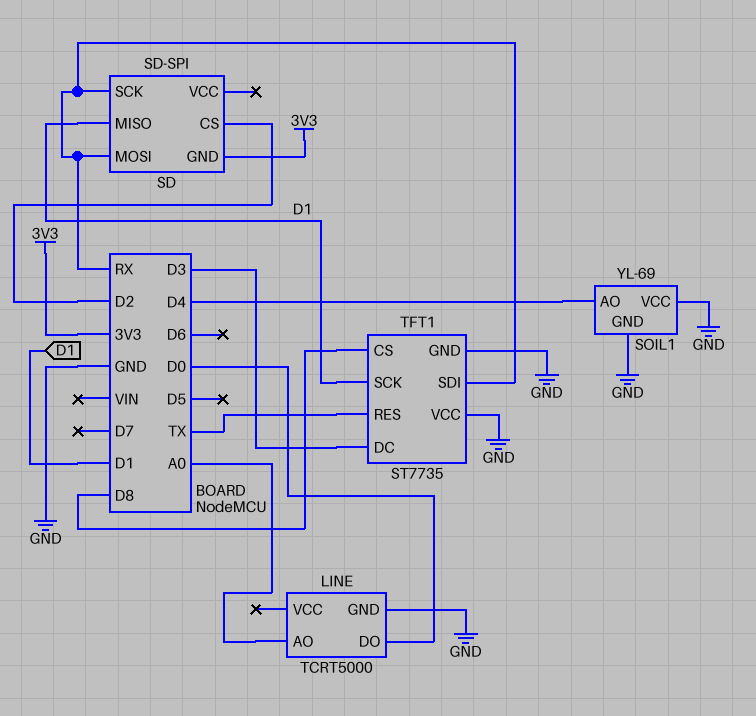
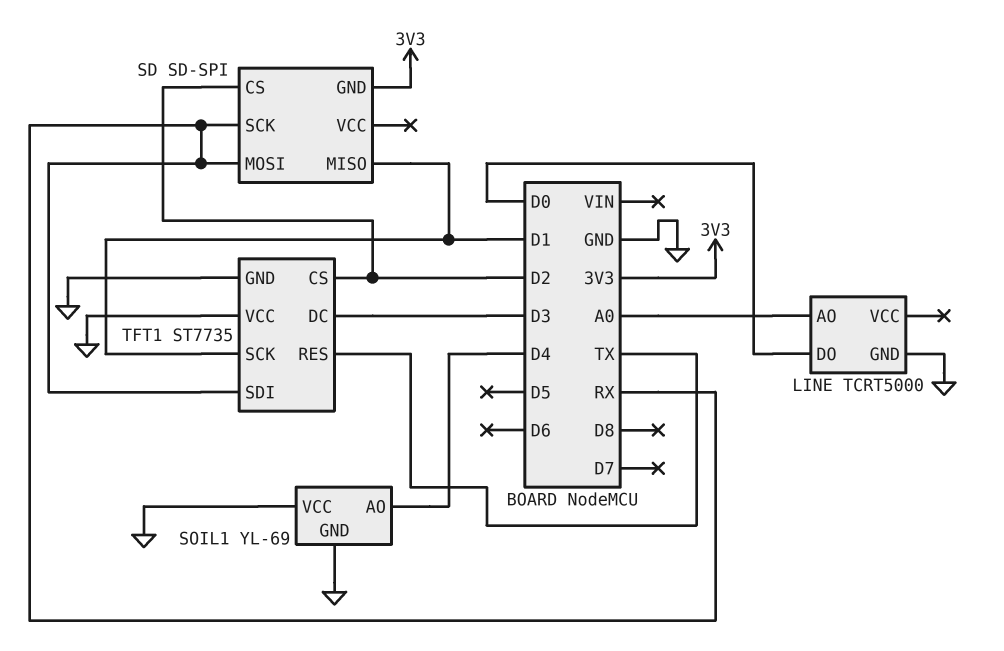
TFT1 pin CS: D8 -> D2

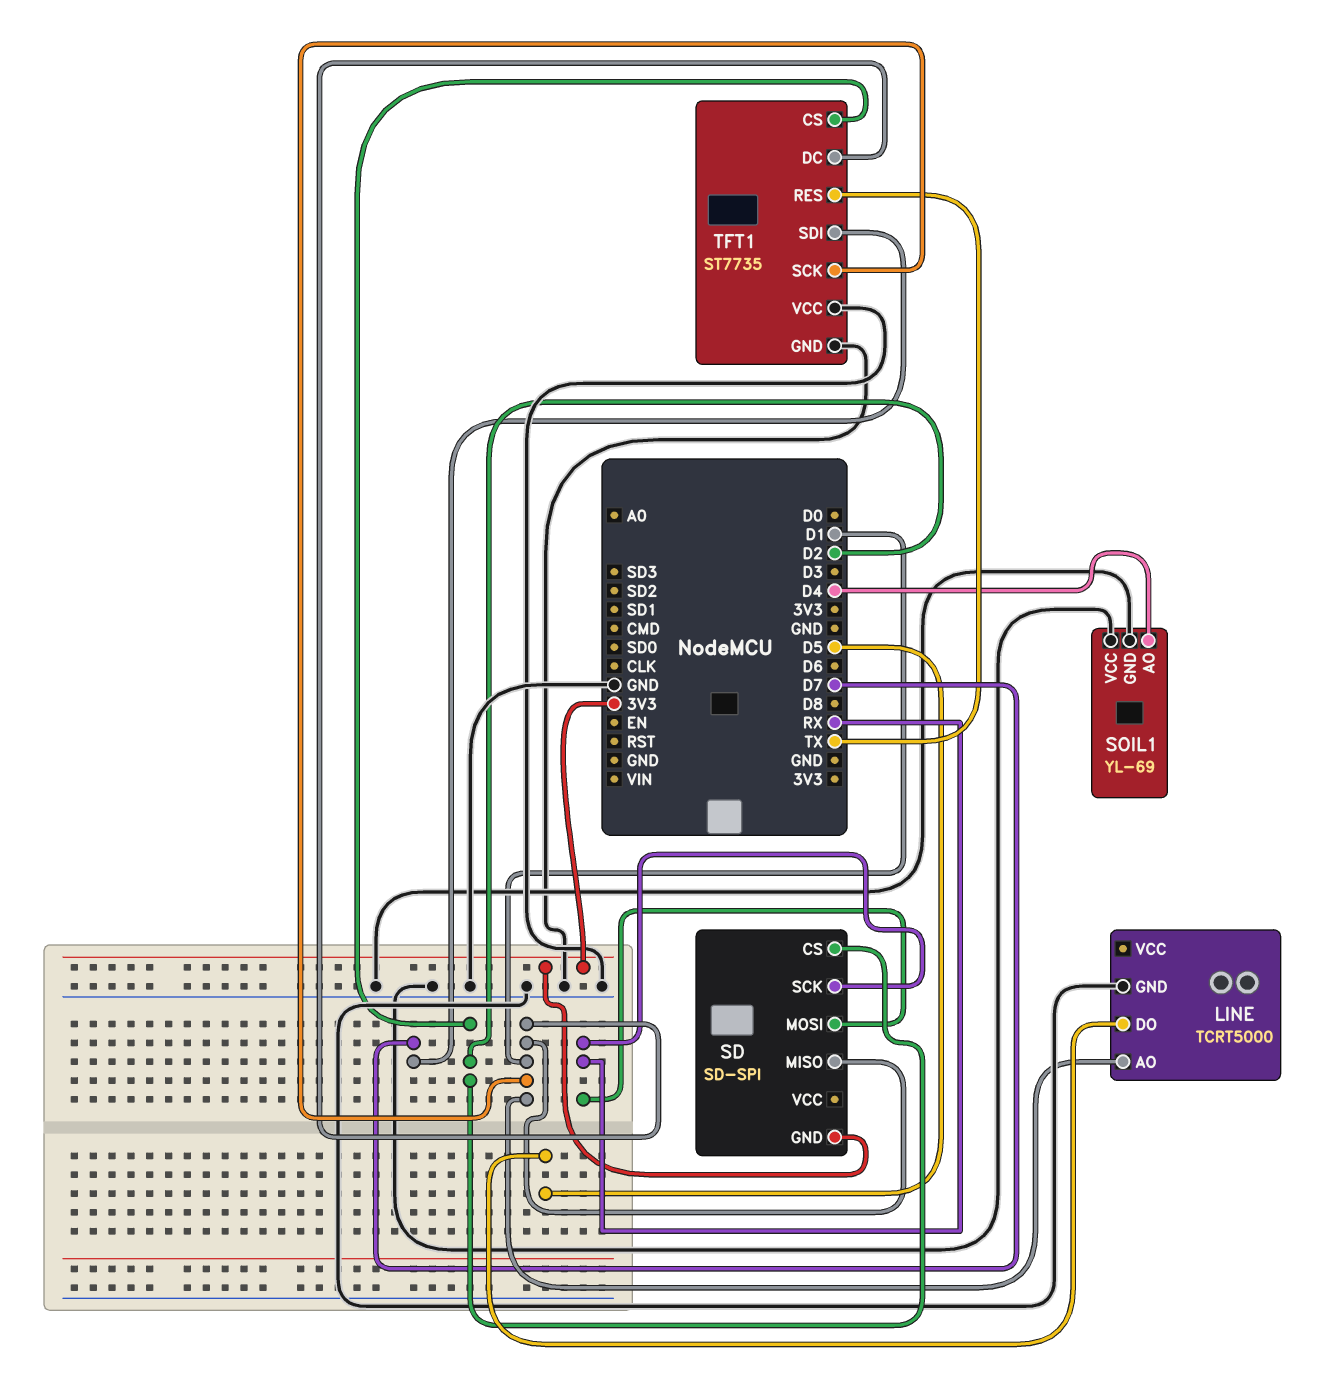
LINE pin AO: A0 -> D1
LINE pin DO: D0 -> D5
TFT1 pin DC: D3 -> D1
TFT1 pin SDI: RX -> D7

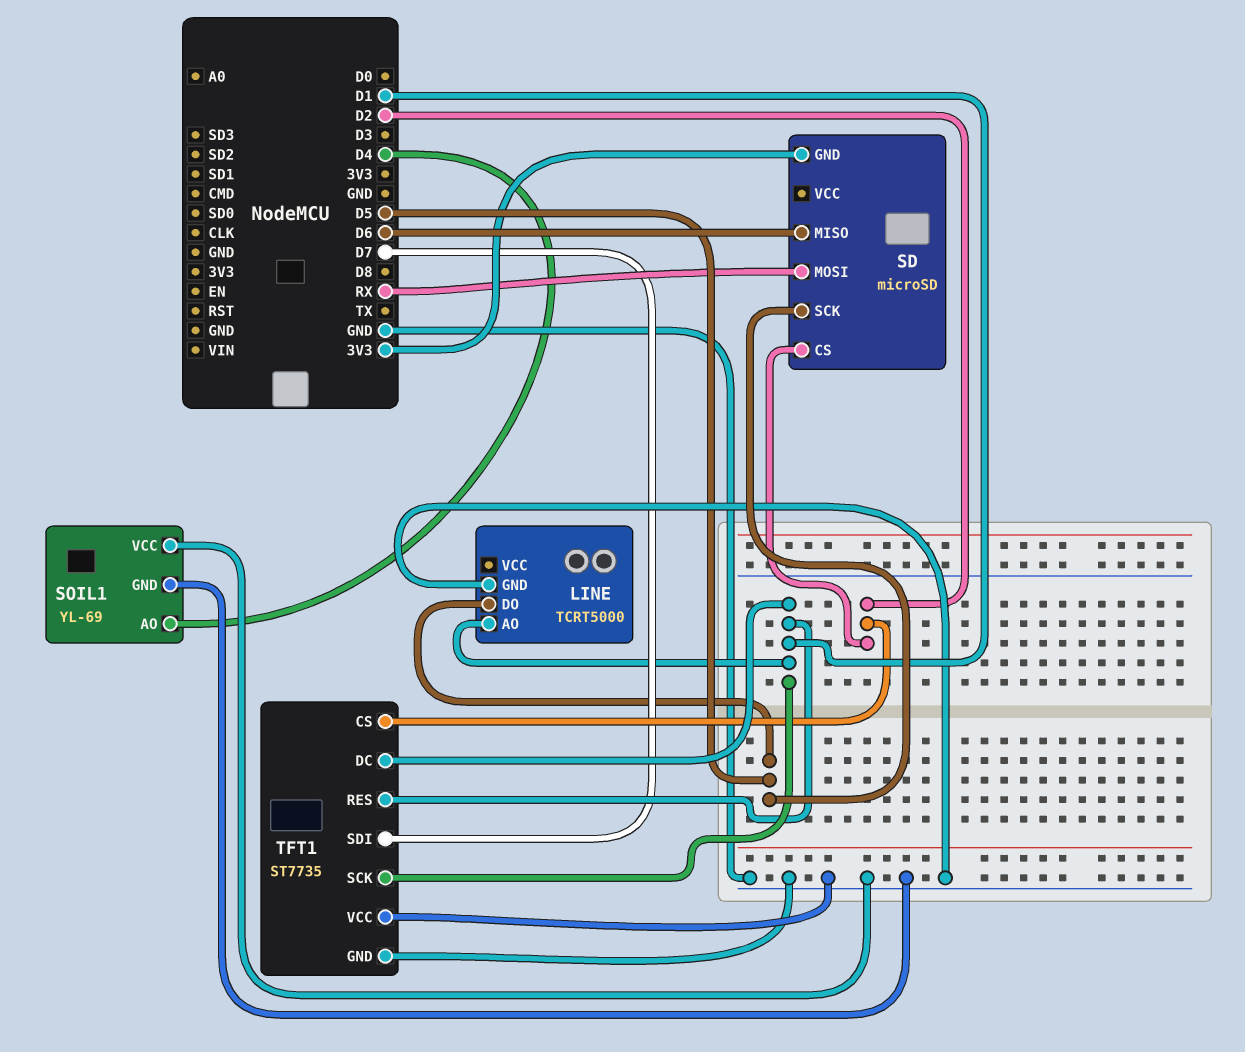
SD: SD-SPI -> microSD
SD pin MISO: D1 -> D6
SD pin SCK: RX -> D5
TFT1 pin RES: TX -> D1

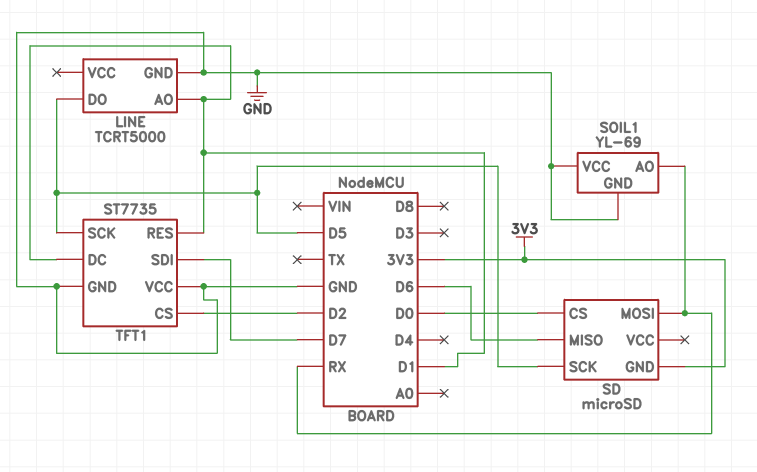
SD pin CS: D2 -> D0
SOIL1 pin AO: D4 -> RX
TFT1 pin SCK: D1 -> D5

